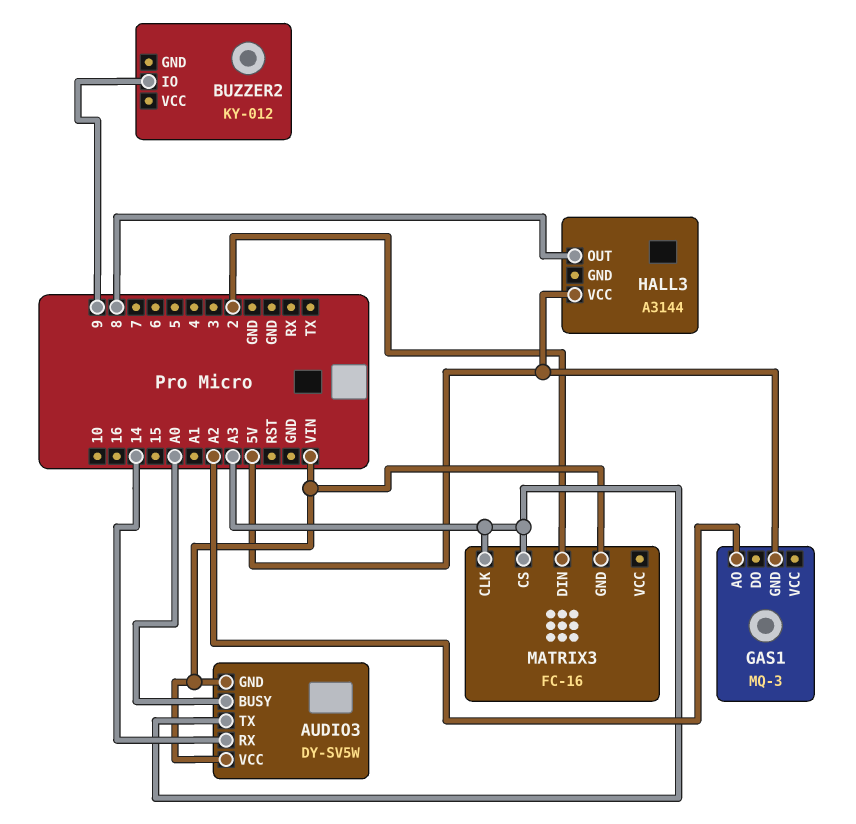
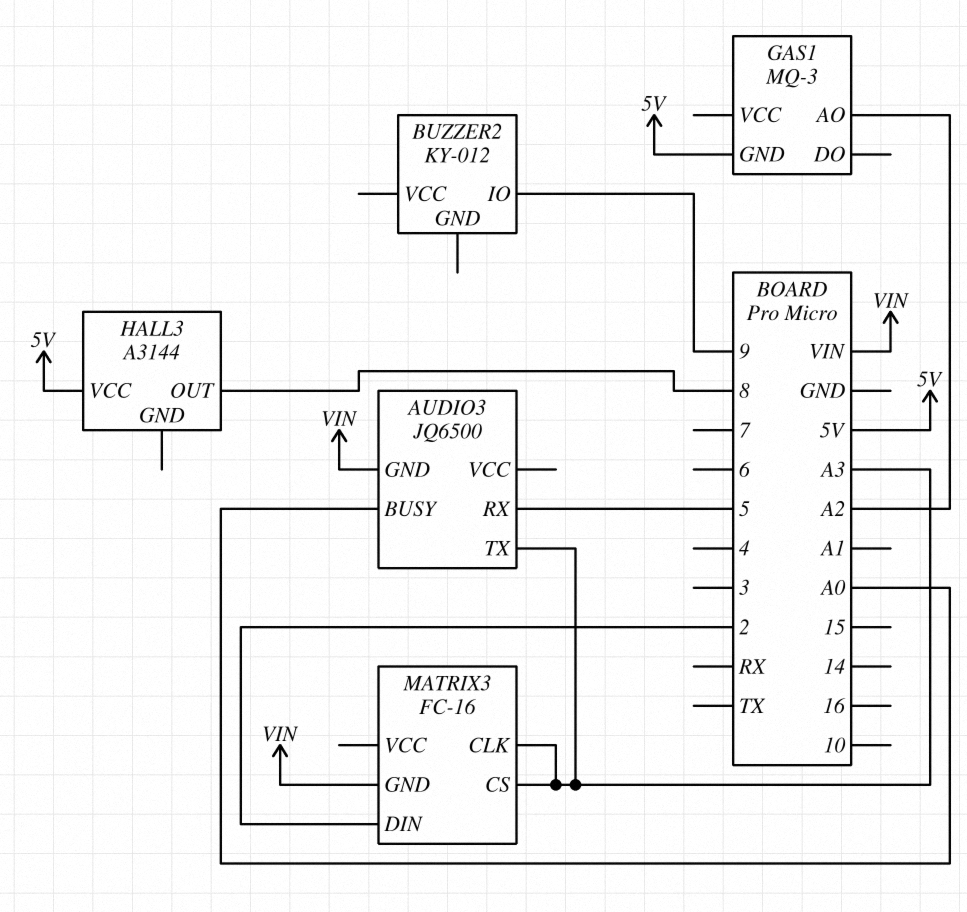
AUDIO3: DY-SV5W -> JQ6500
AUDIO3 pin RX: 14 -> 5
AUDIO3 pin VCC: VIN -> none

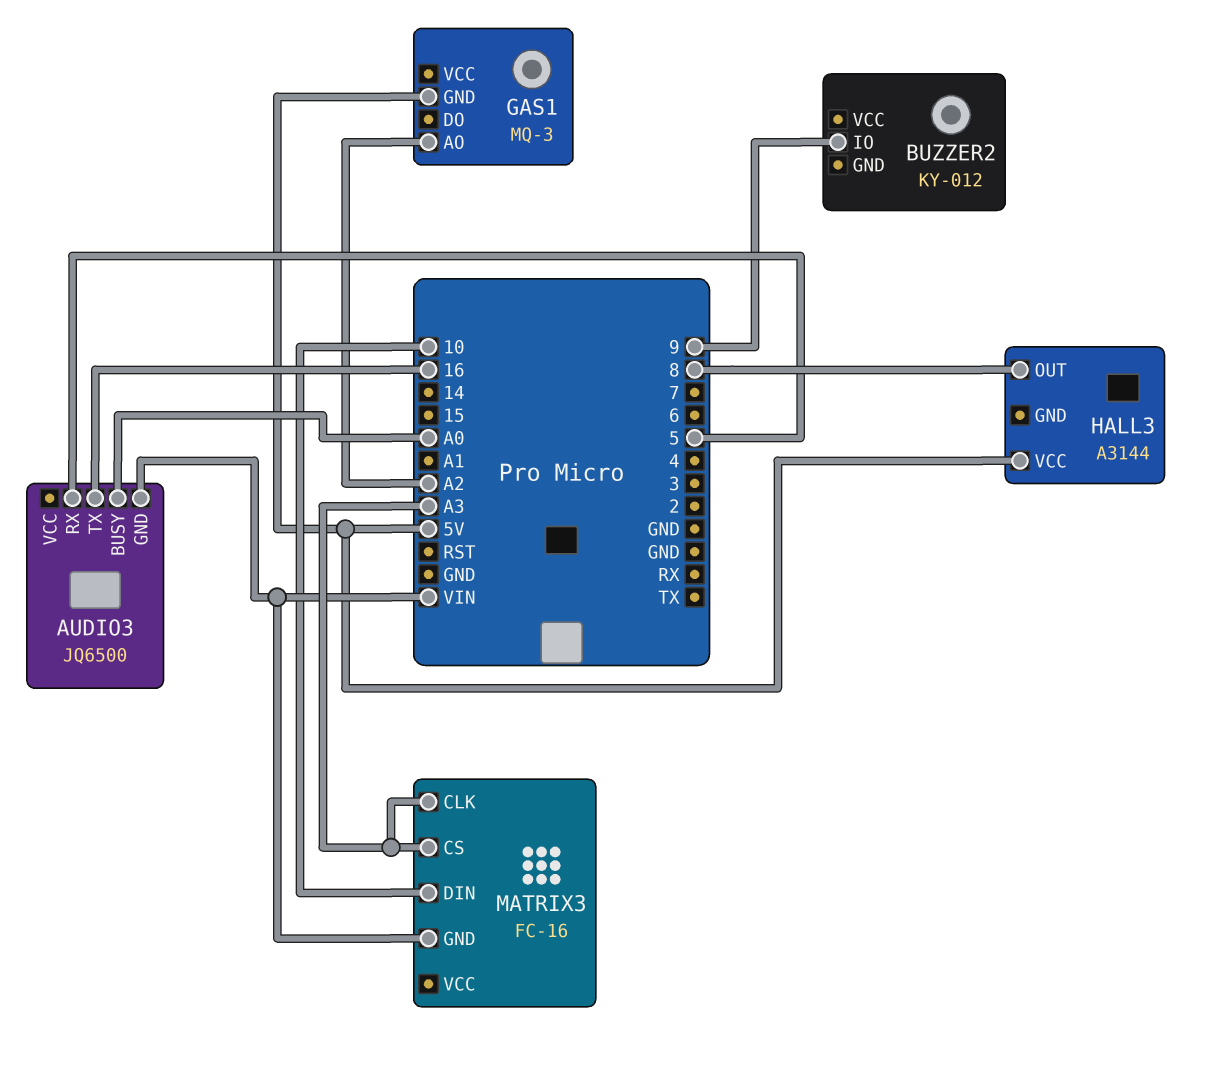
AUDIO3 pin TX: A3 -> 16
MATRIX3 pin DIN: 2 -> 10

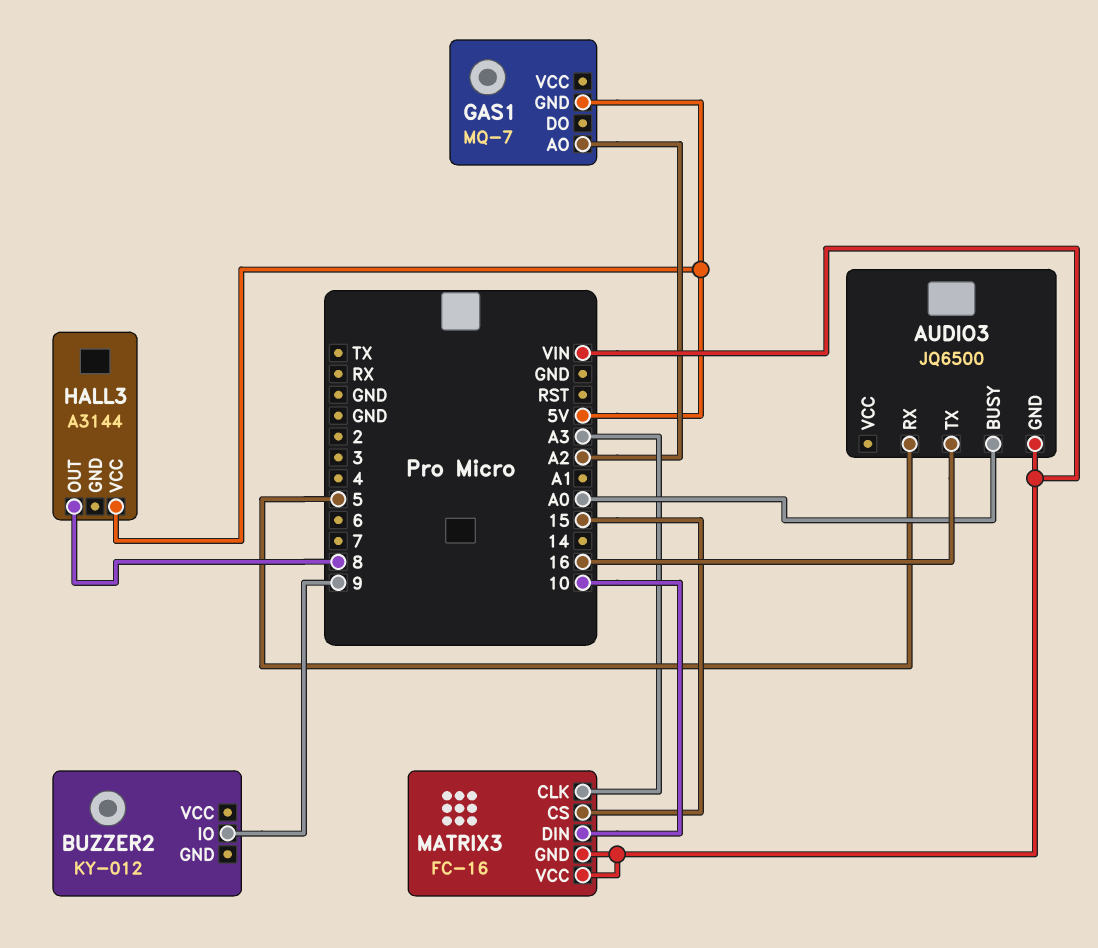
GAS1: MQ-3 -> MQ-7
MATRIX3 pin CS: A3 -> 15
MATRIX3 pin VCC: none -> VIN

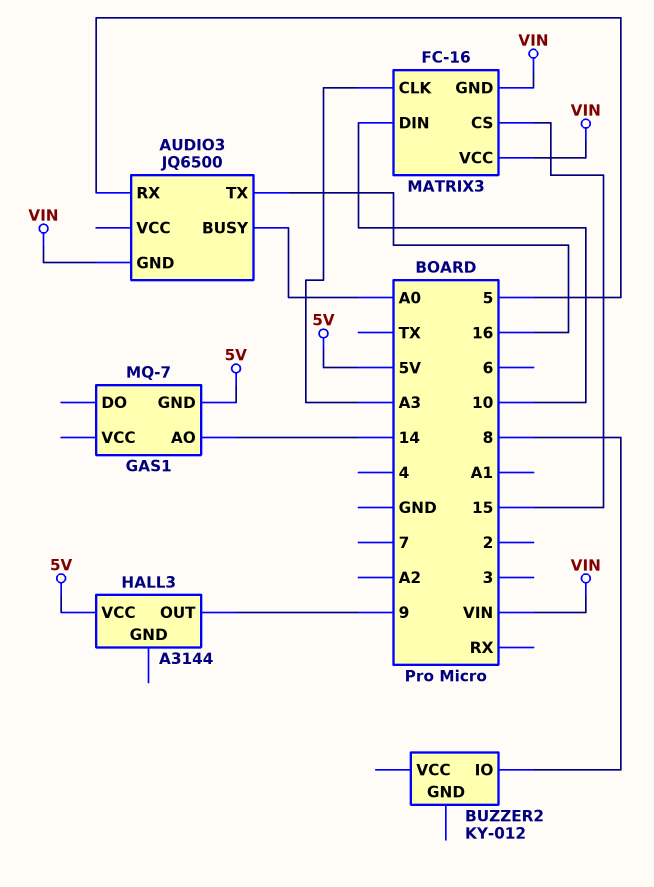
BUZZER2 pin IO: 9 -> 8
GAS1 pin AO: A2 -> 14
HALL3 pin OUT: 8 -> 9

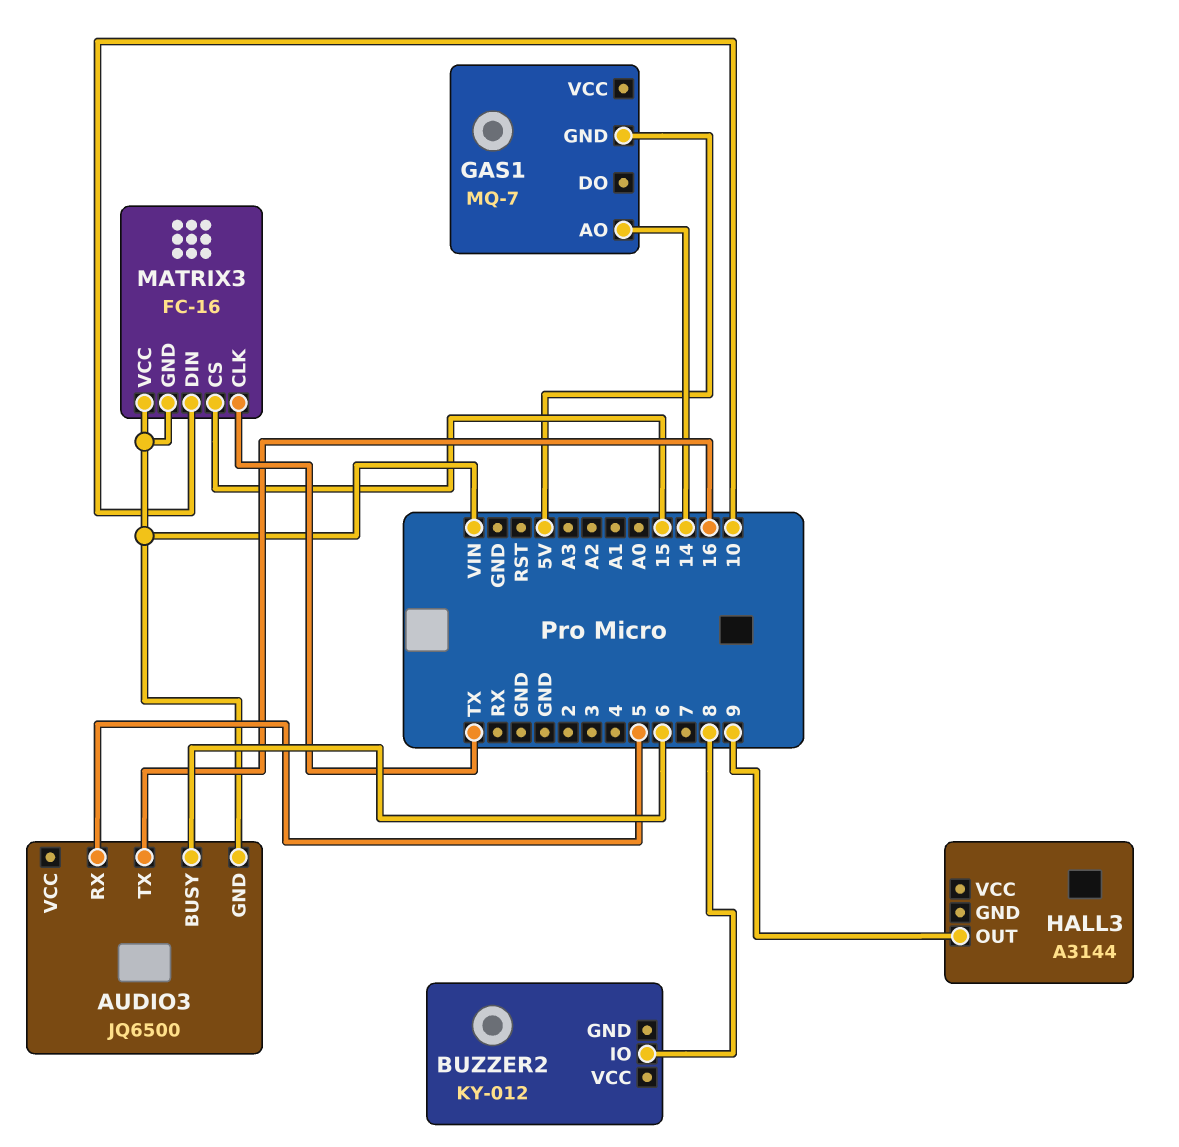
AUDIO3 pin BUSY: A0 -> 6
HALL3 pin VCC: 5V -> none
MATRIX3 pin CLK: A3 -> TX

